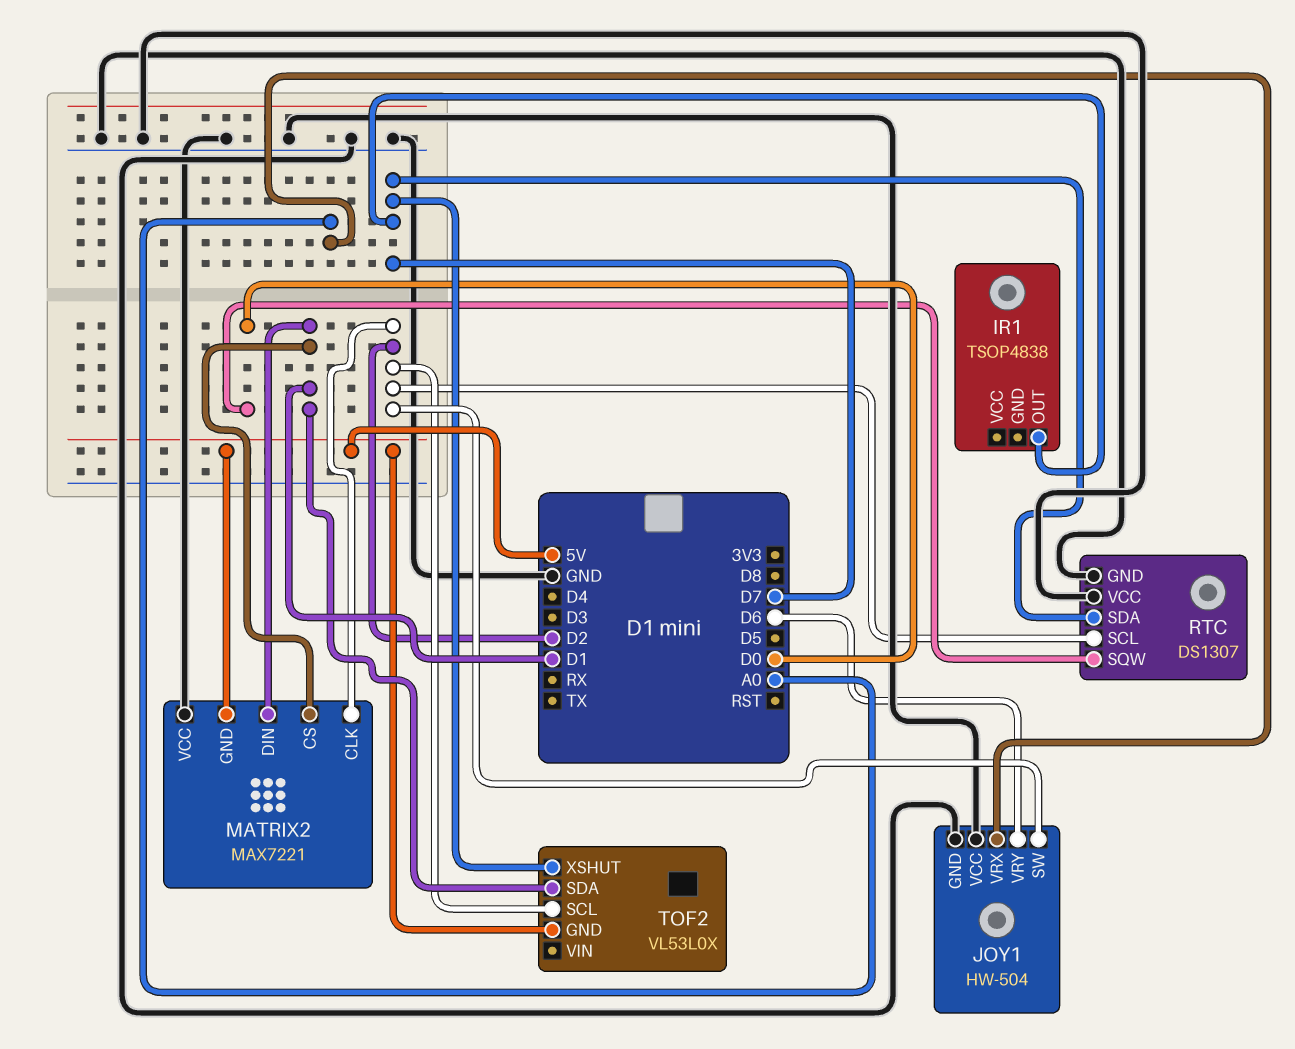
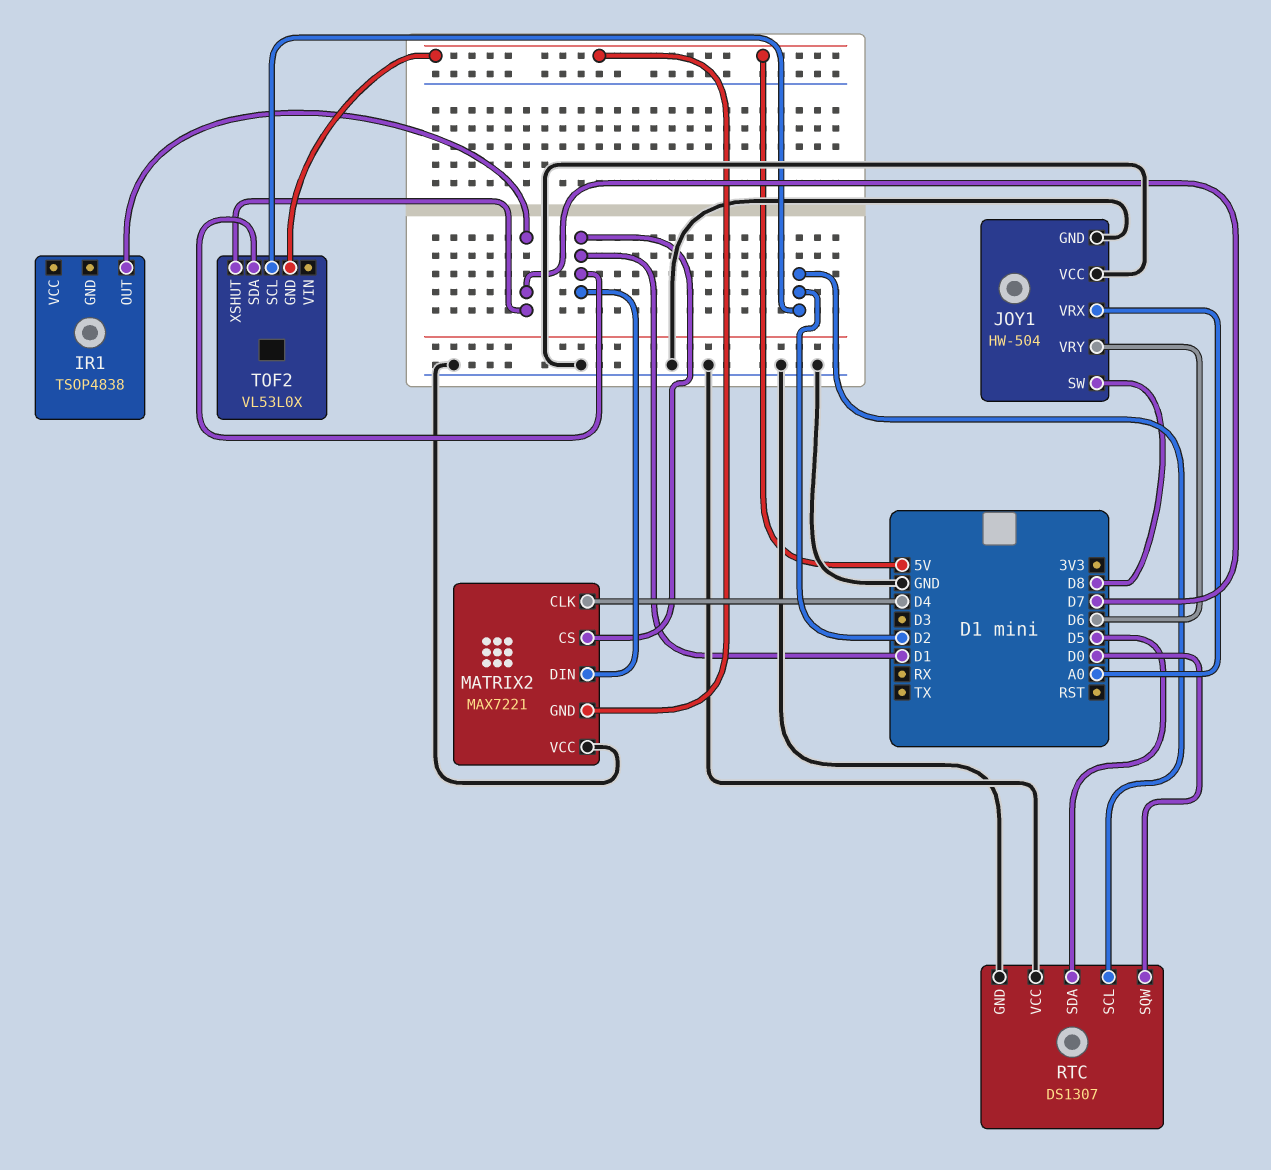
JOY1 pin SW: D2 -> D8
MATRIX2 pin CLK: D2 -> D4
RTC pin SDA: D7 -> D5

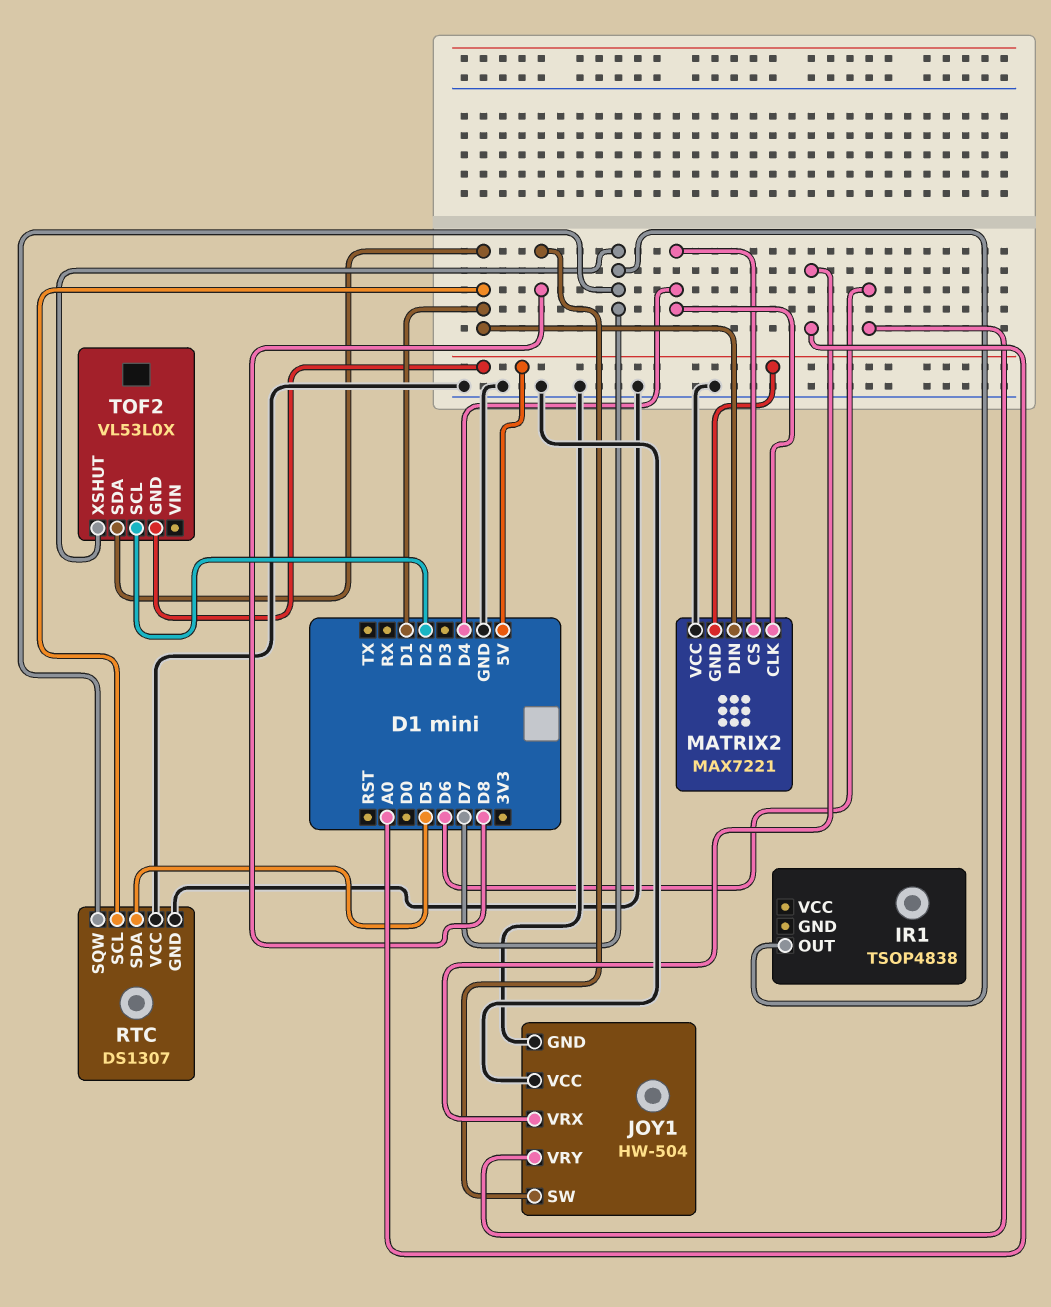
MATRIX2 pin CS: D1 -> D4
RTC pin SCL: D2 -> D1
RTC pin SQW: D0 -> D7

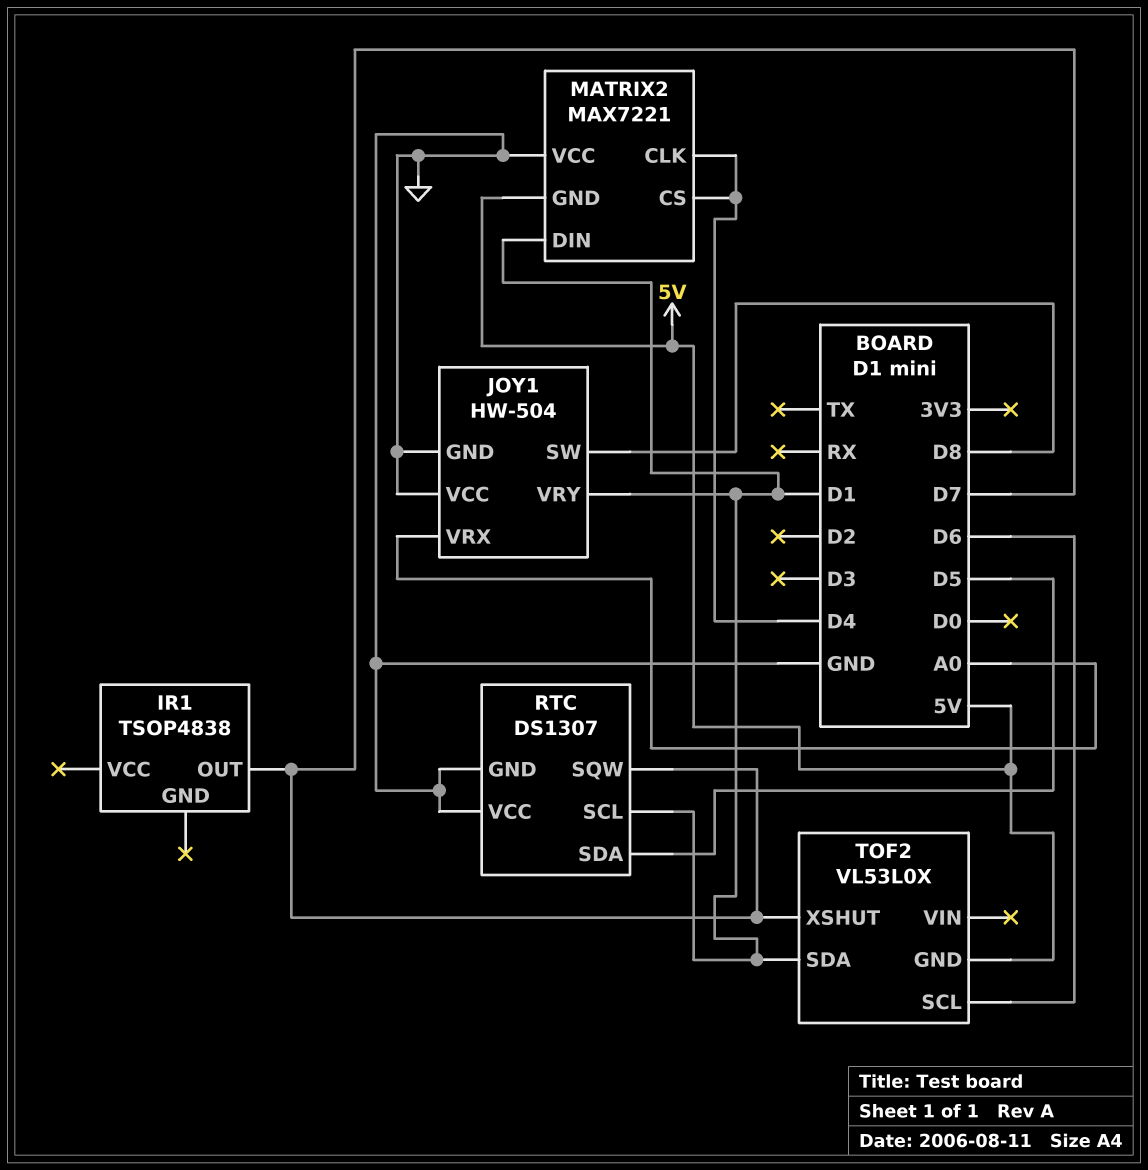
JOY1 pin VRY: D6 -> D1
TOF2 pin SCL: D2 -> D6

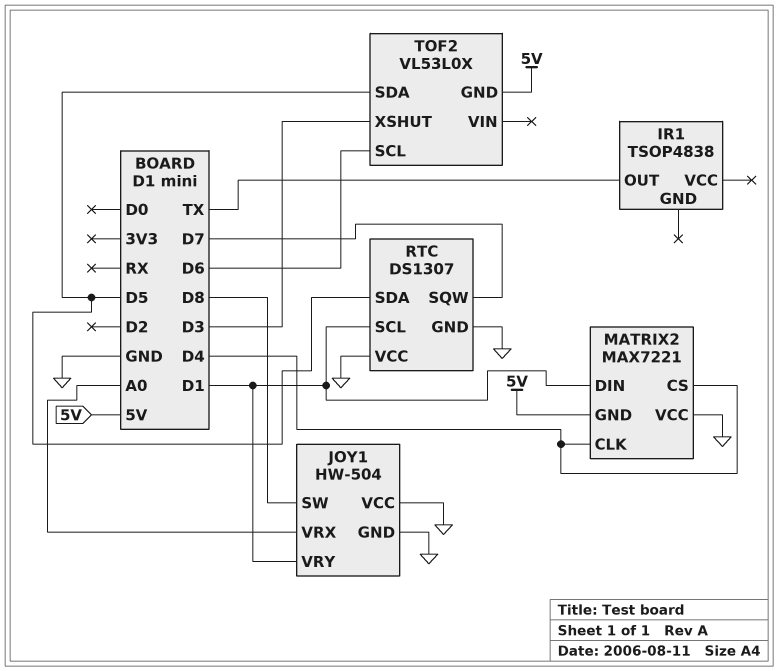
IR1 pin OUT: D7 -> TX
TOF2 pin SDA: D1 -> D5
TOF2 pin XSHUT: D7 -> D3

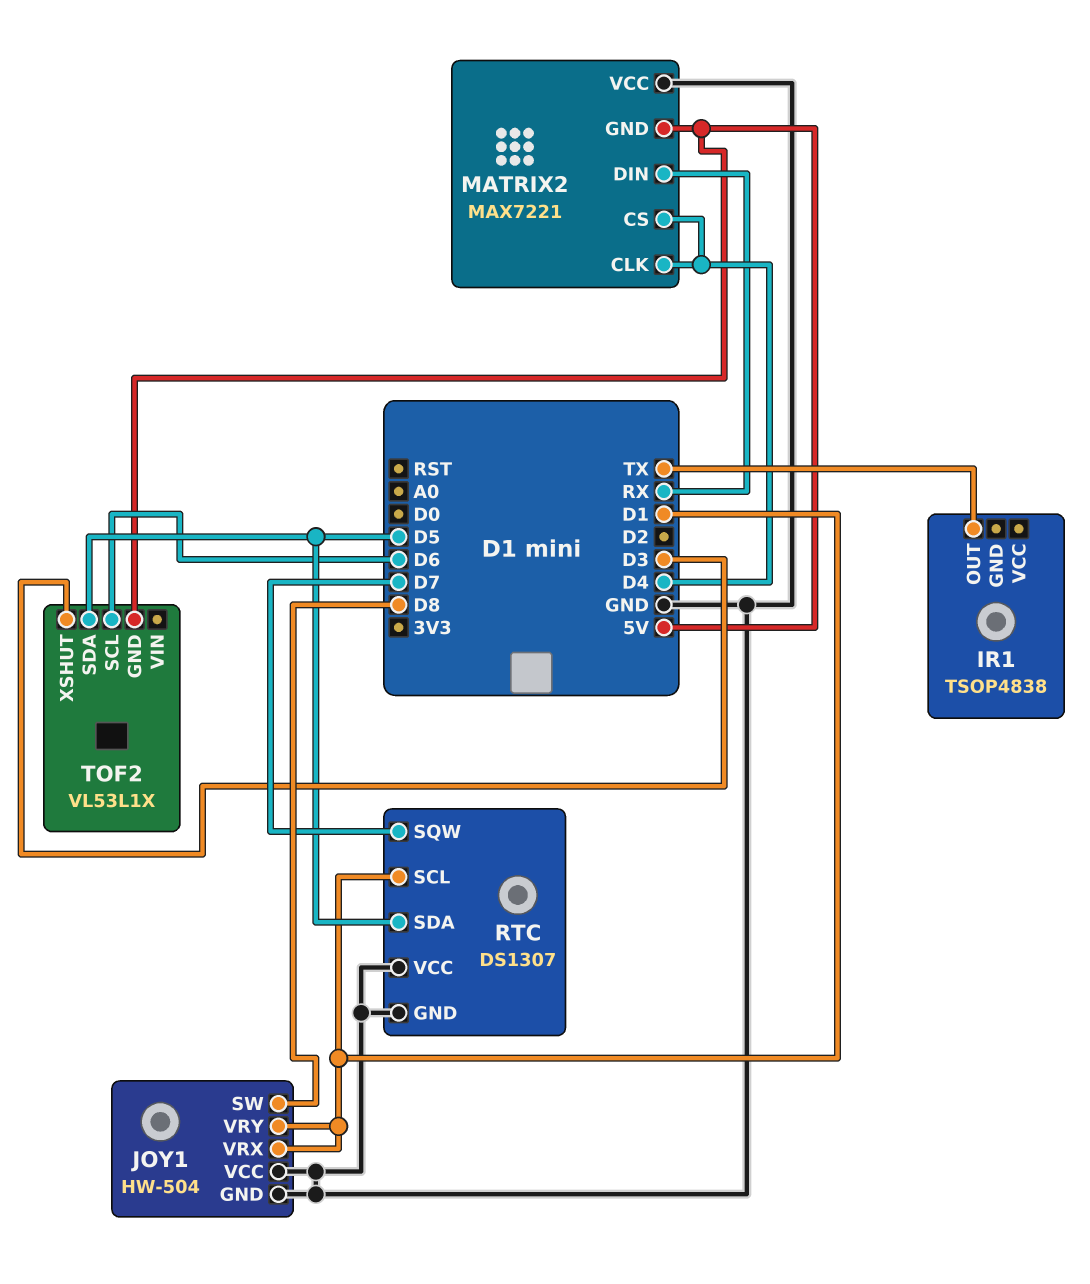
JOY1 pin VRX: A0 -> D1
MATRIX2 pin DIN: D1 -> RX
TOF2: VL53L0X -> VL53L1X

